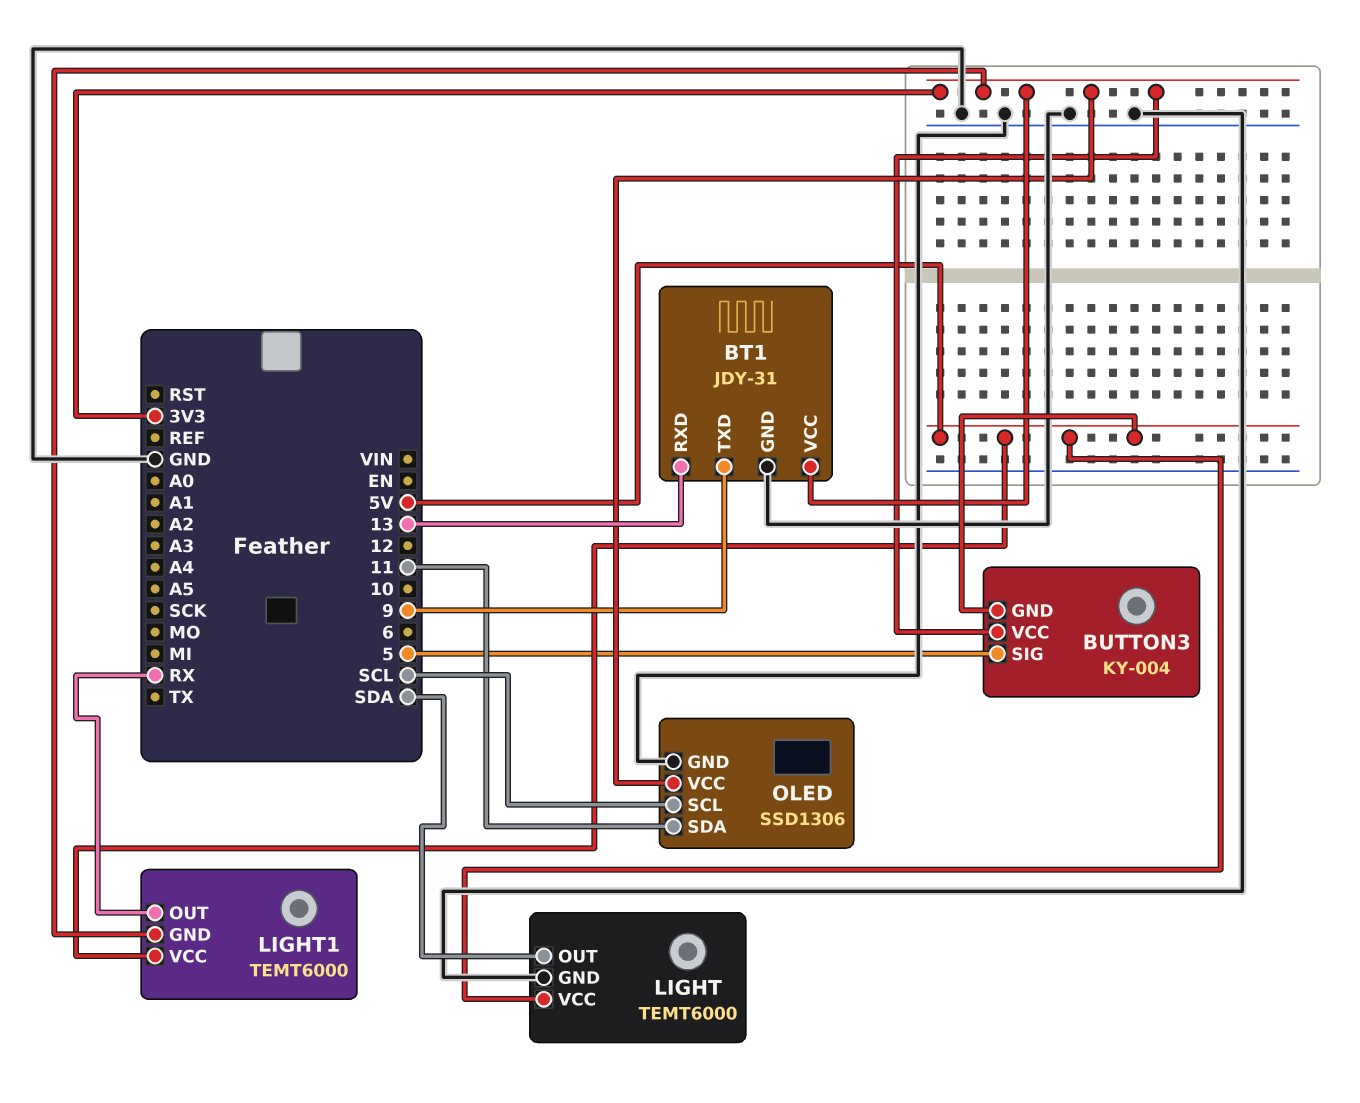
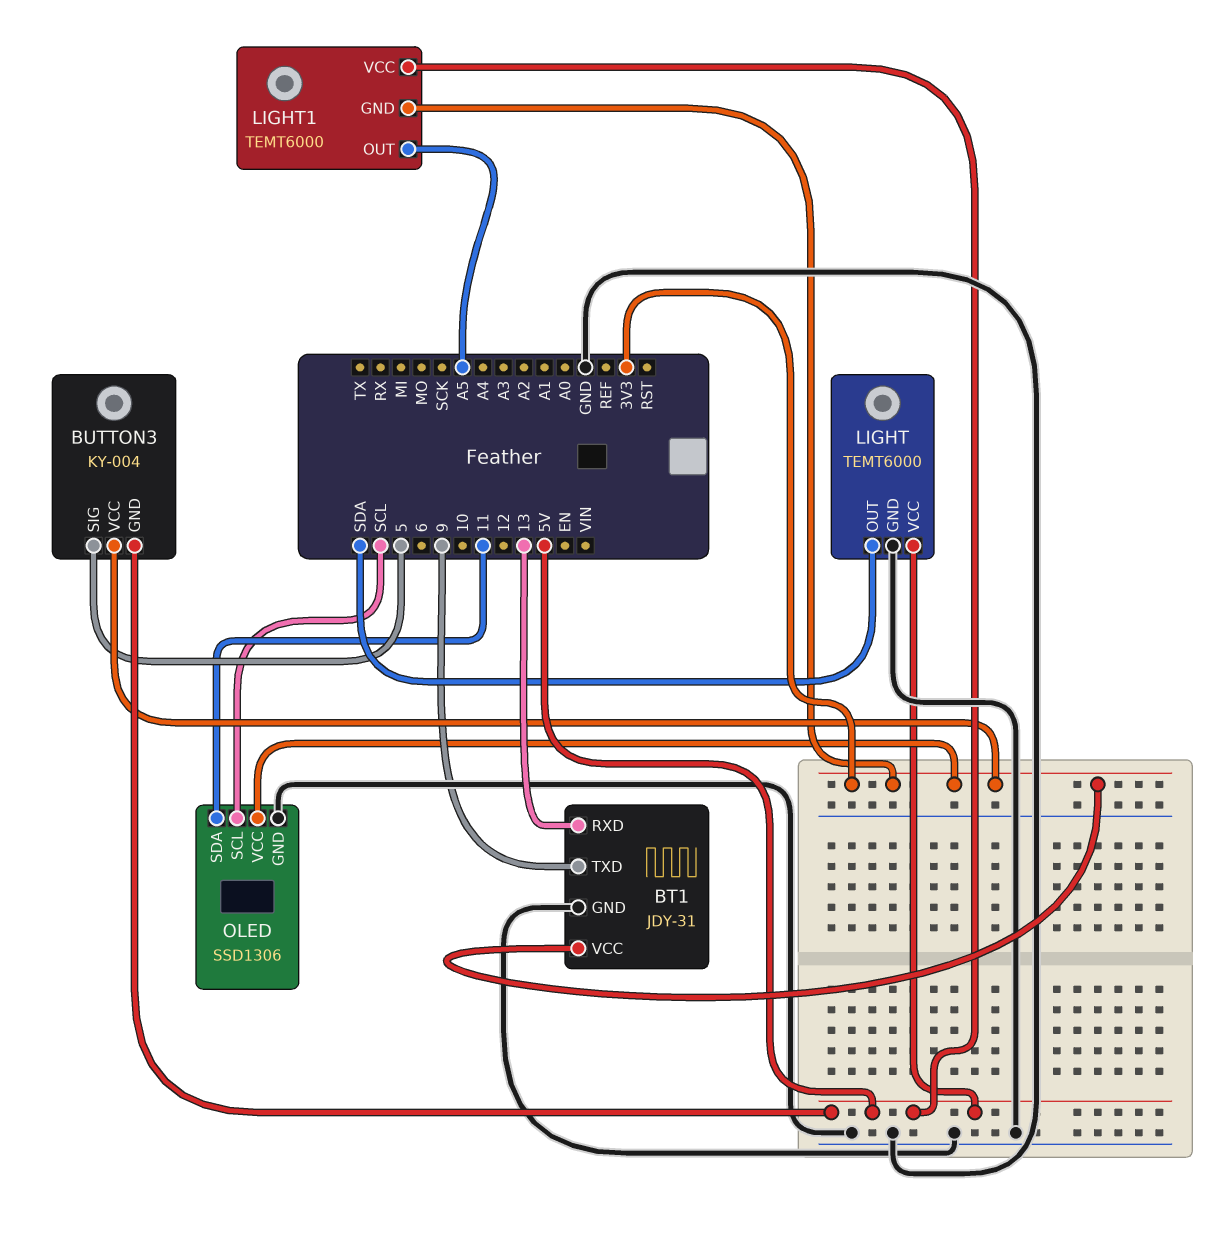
LIGHT1 pin OUT: RX -> A5

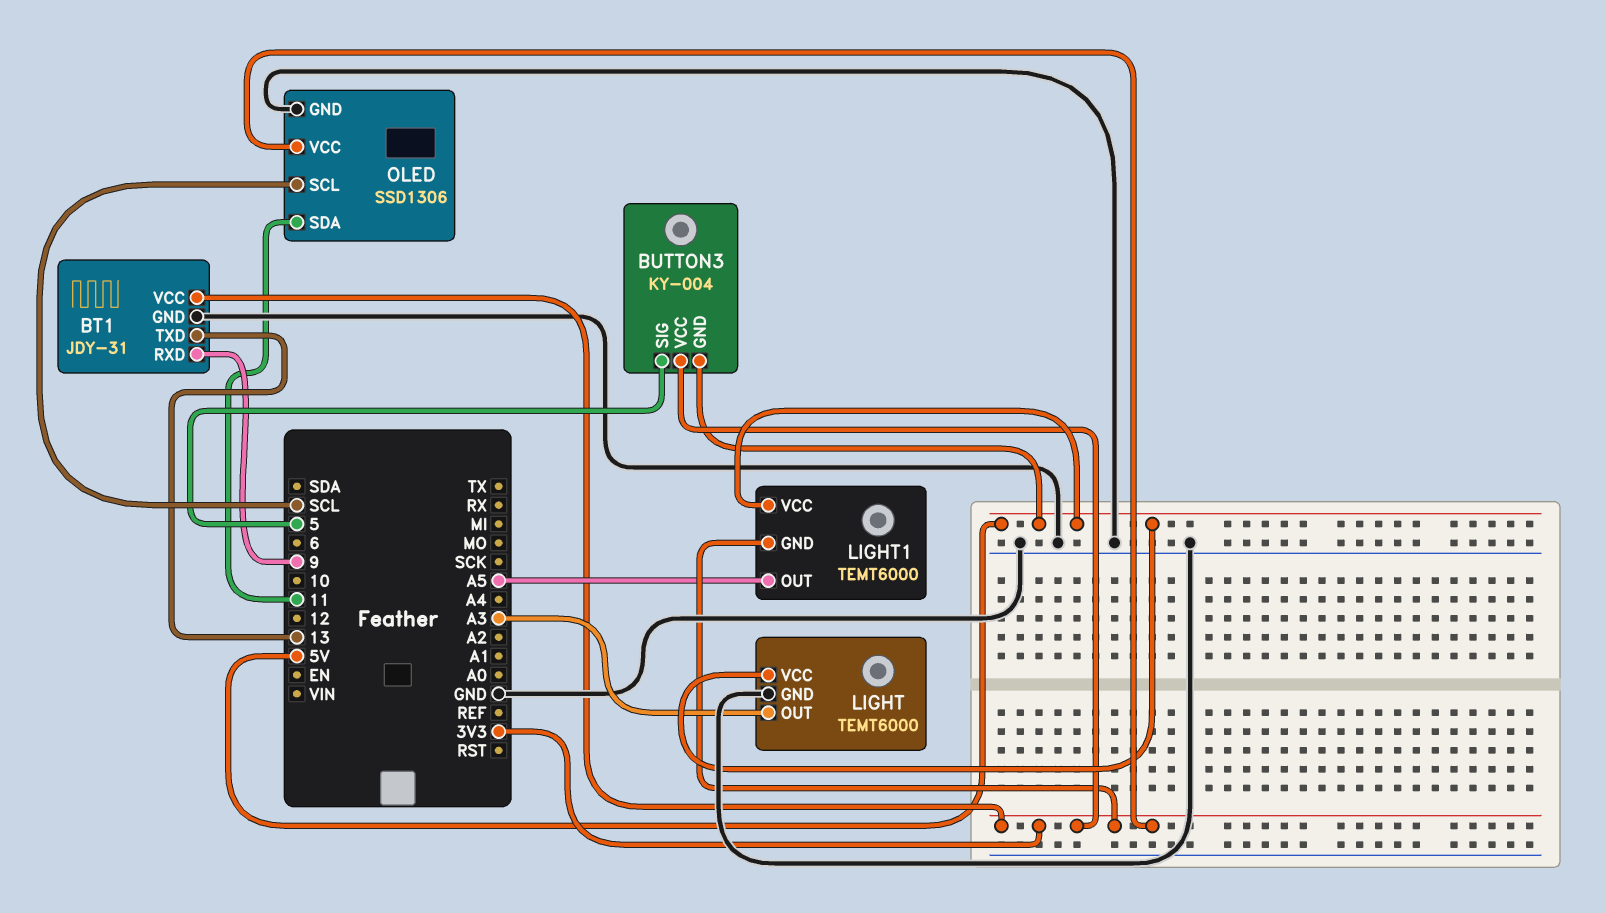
BT1 pin RXD: 13 -> 9
BT1 pin TXD: 9 -> 13
LIGHT pin OUT: SDA -> A3

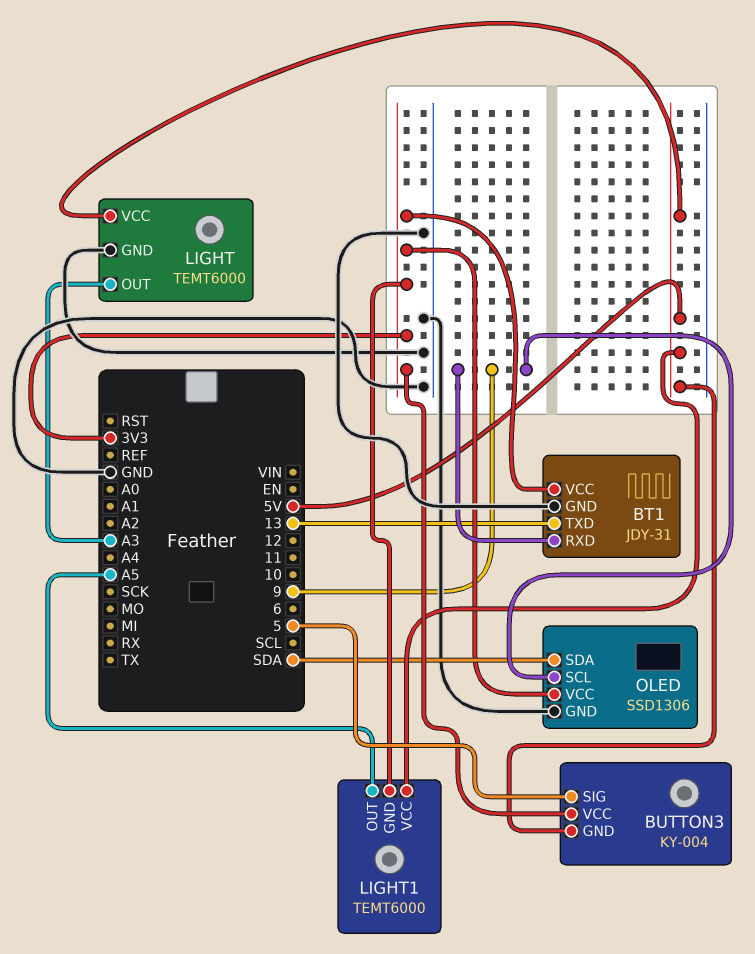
OLED pin SCL: SCL -> 9
OLED pin SDA: 11 -> SDA

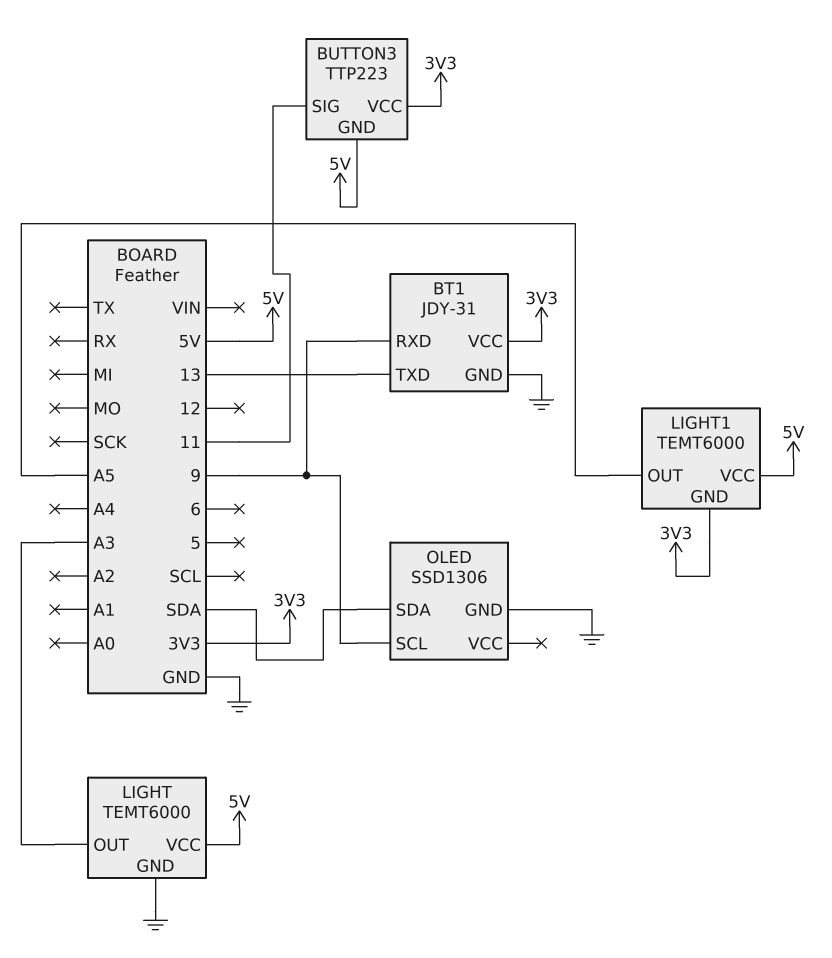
BUTTON3: KY-004 -> TTP223
BUTTON3 pin SIG: 5 -> 11
OLED pin VCC: 3V3 -> none

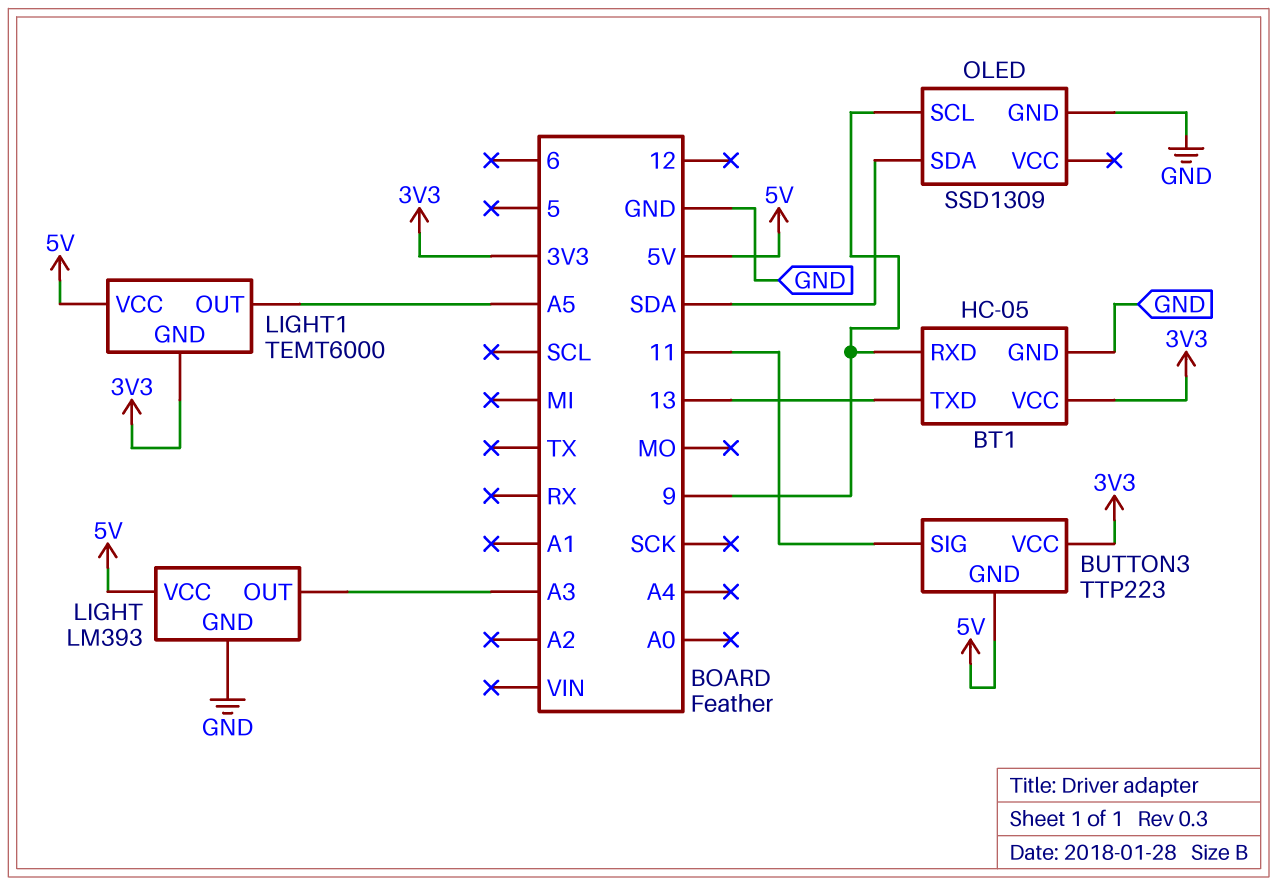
BT1: JDY-31 -> HC-05
LIGHT: TEMT6000 -> LM393
OLED: SSD1306 -> SSD1309

